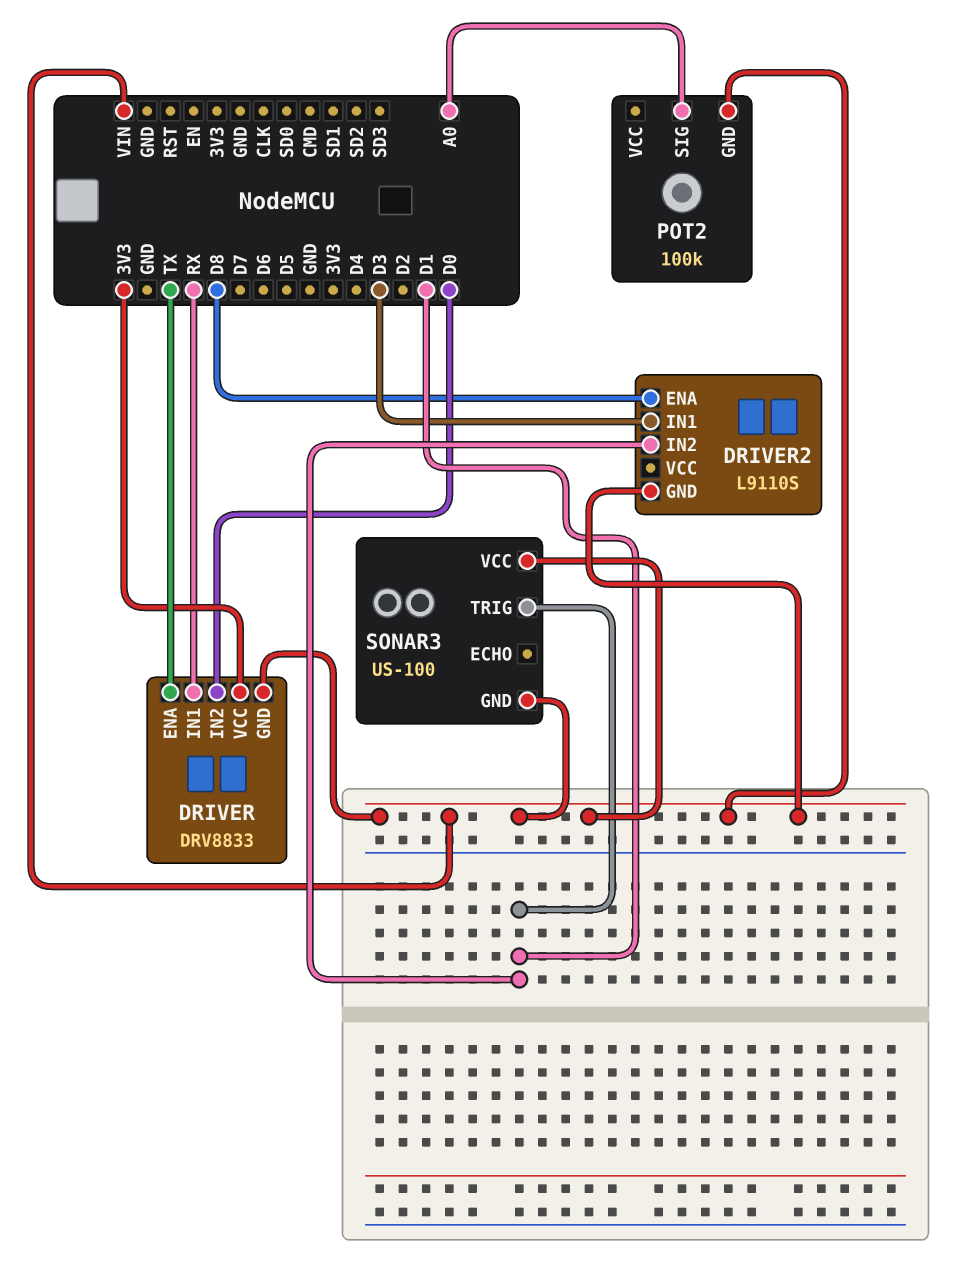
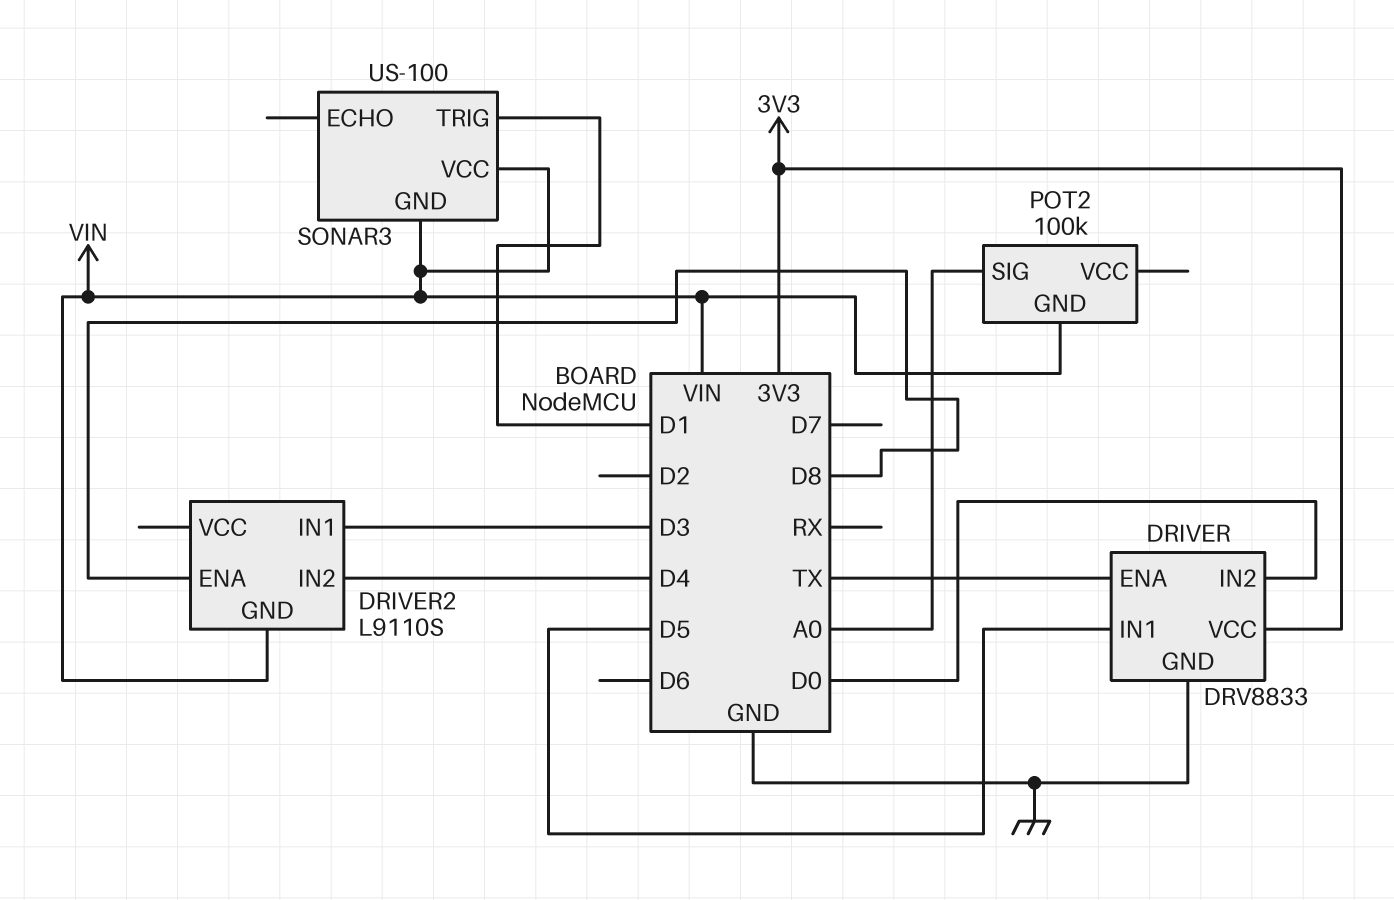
DRIVER pin GND: VIN -> GND
DRIVER pin IN1: RX -> D5
DRIVER2 pin IN2: D1 -> D4

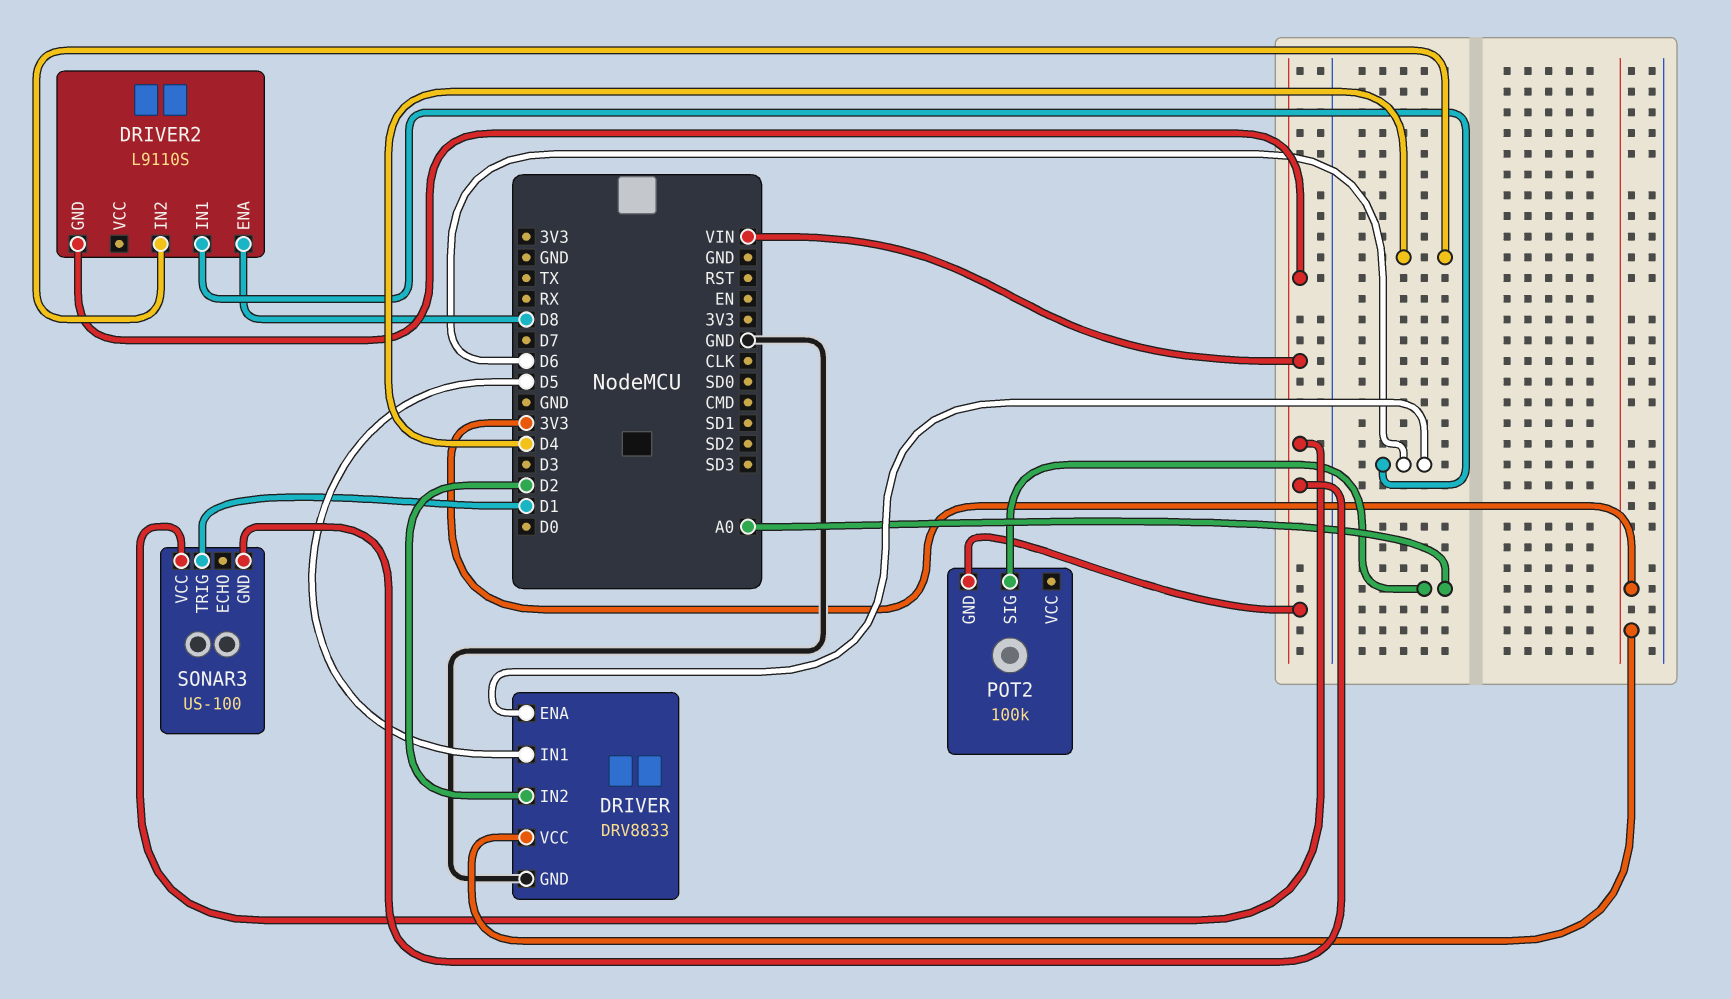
DRIVER pin ENA: TX -> D6
DRIVER pin IN2: D0 -> D2
DRIVER2 pin IN1: D3 -> D6

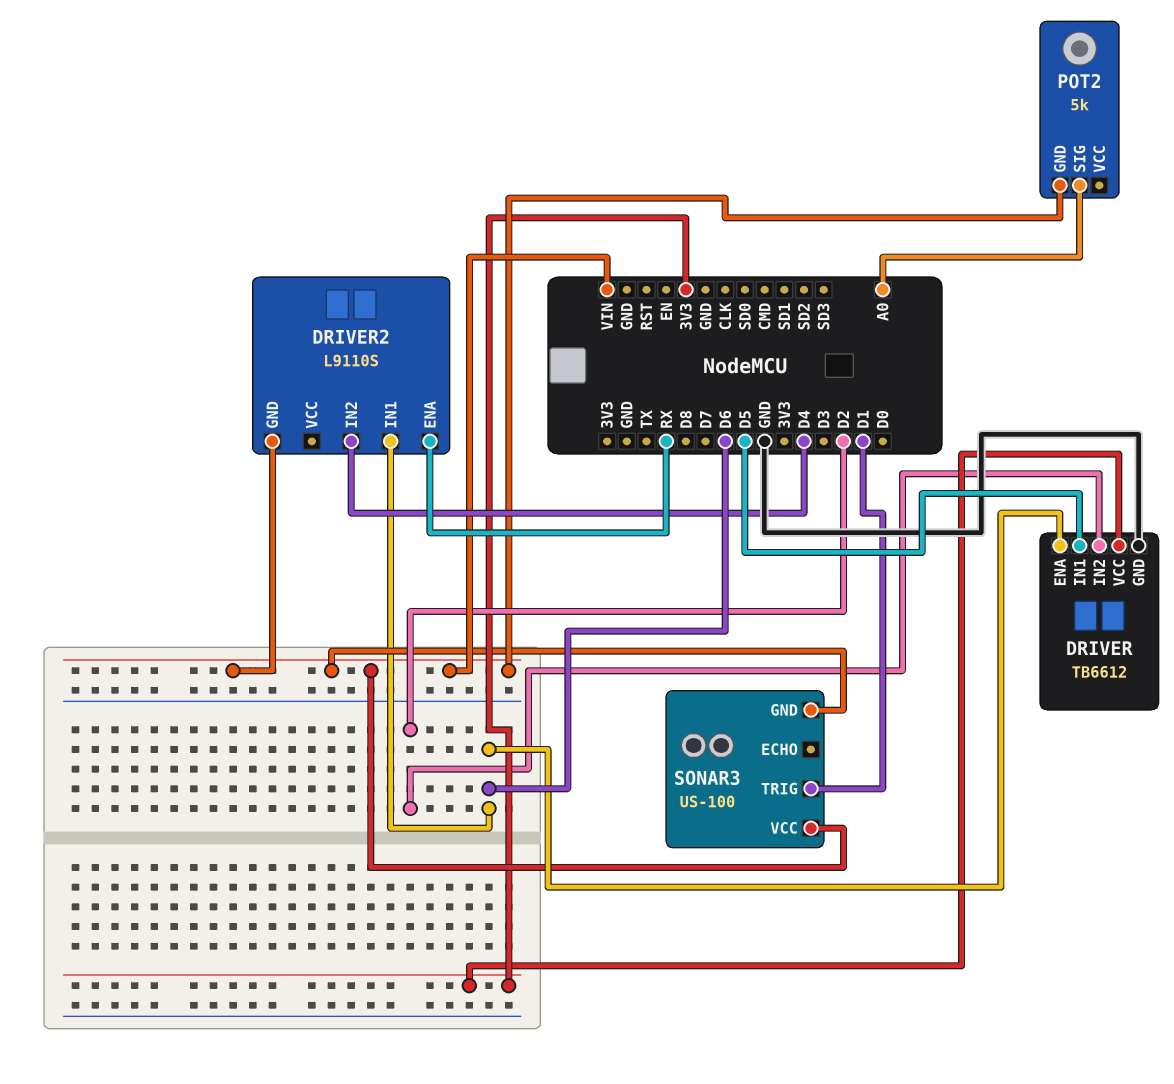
DRIVER: DRV8833 -> TB6612
DRIVER2 pin ENA: D8 -> RX
POT2: 100k -> 5k

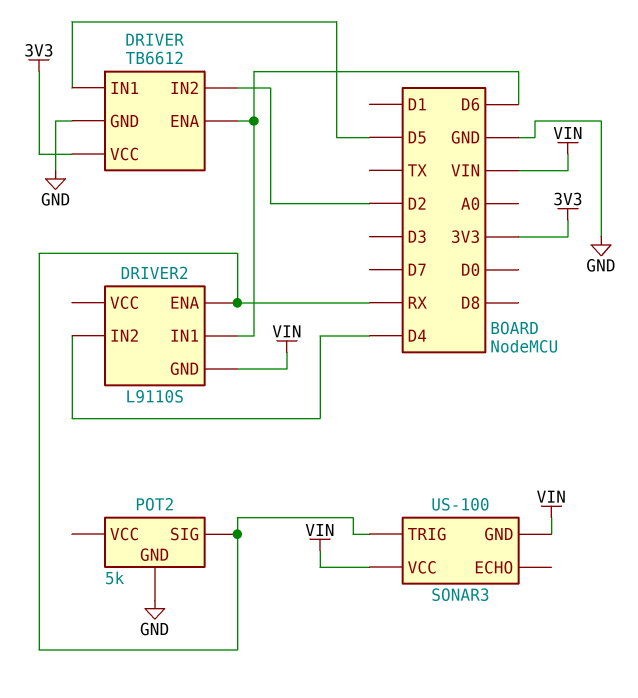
POT2 pin GND: VIN -> GND
POT2 pin SIG: A0 -> RX
SONAR3 pin TRIG: D1 -> RX

